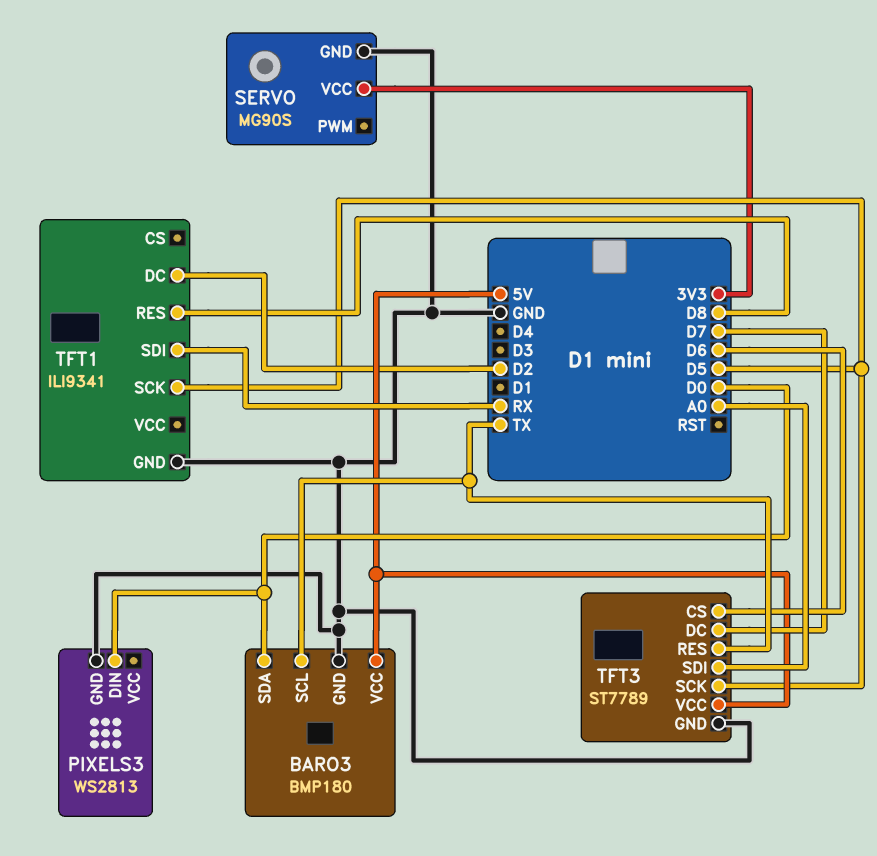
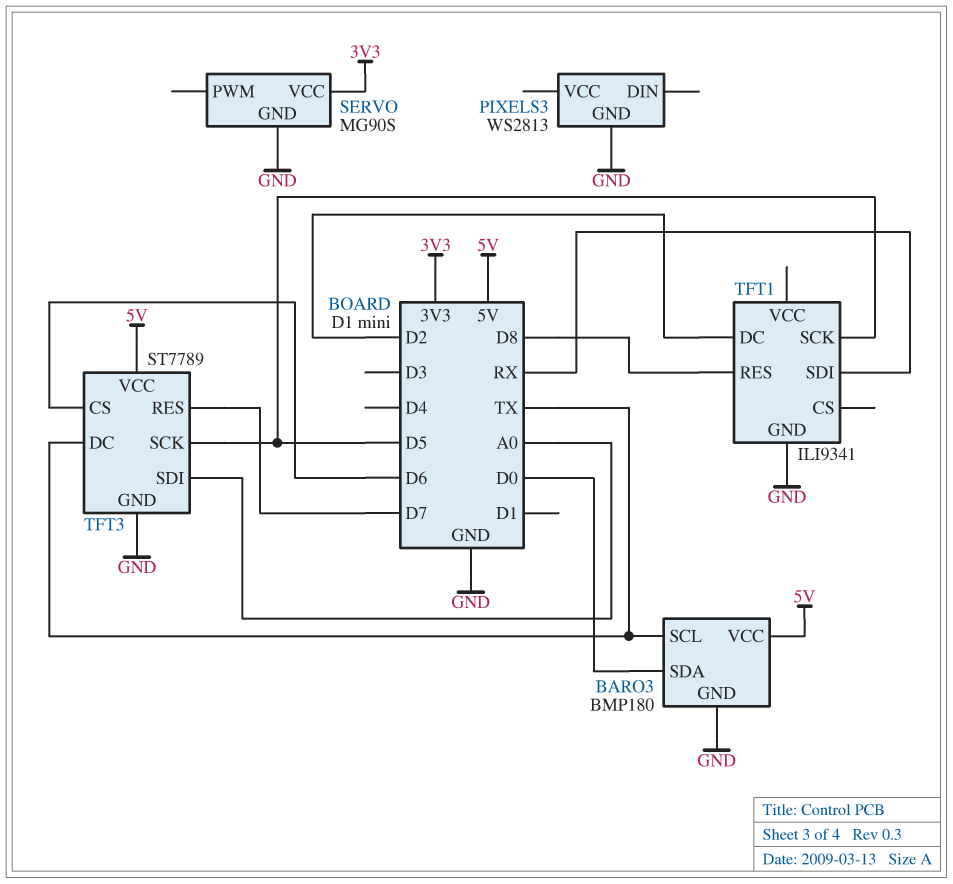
PIXELS3 pin DIN: D0 -> none
TFT3 pin DC: D7 -> TX
TFT3 pin RES: TX -> D7

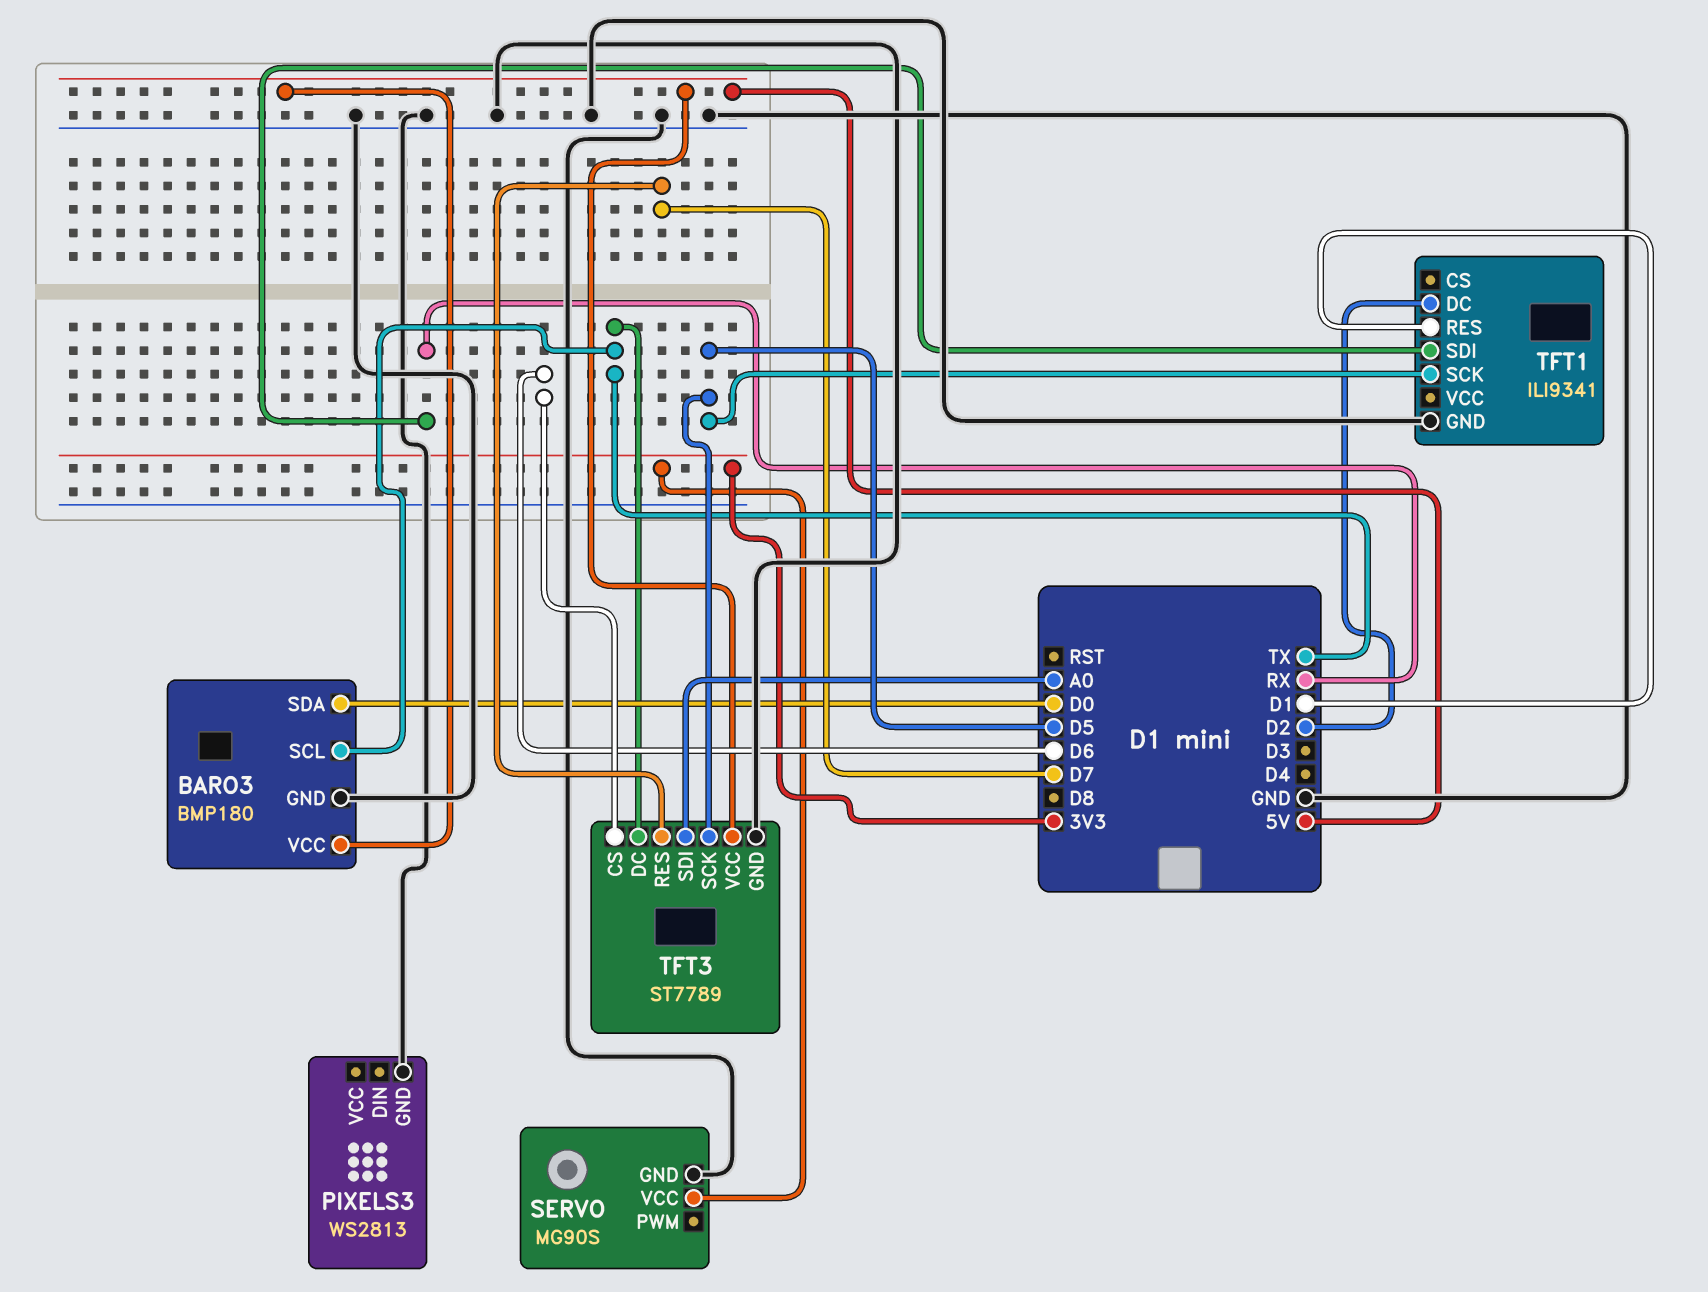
TFT1 pin RES: D8 -> D1

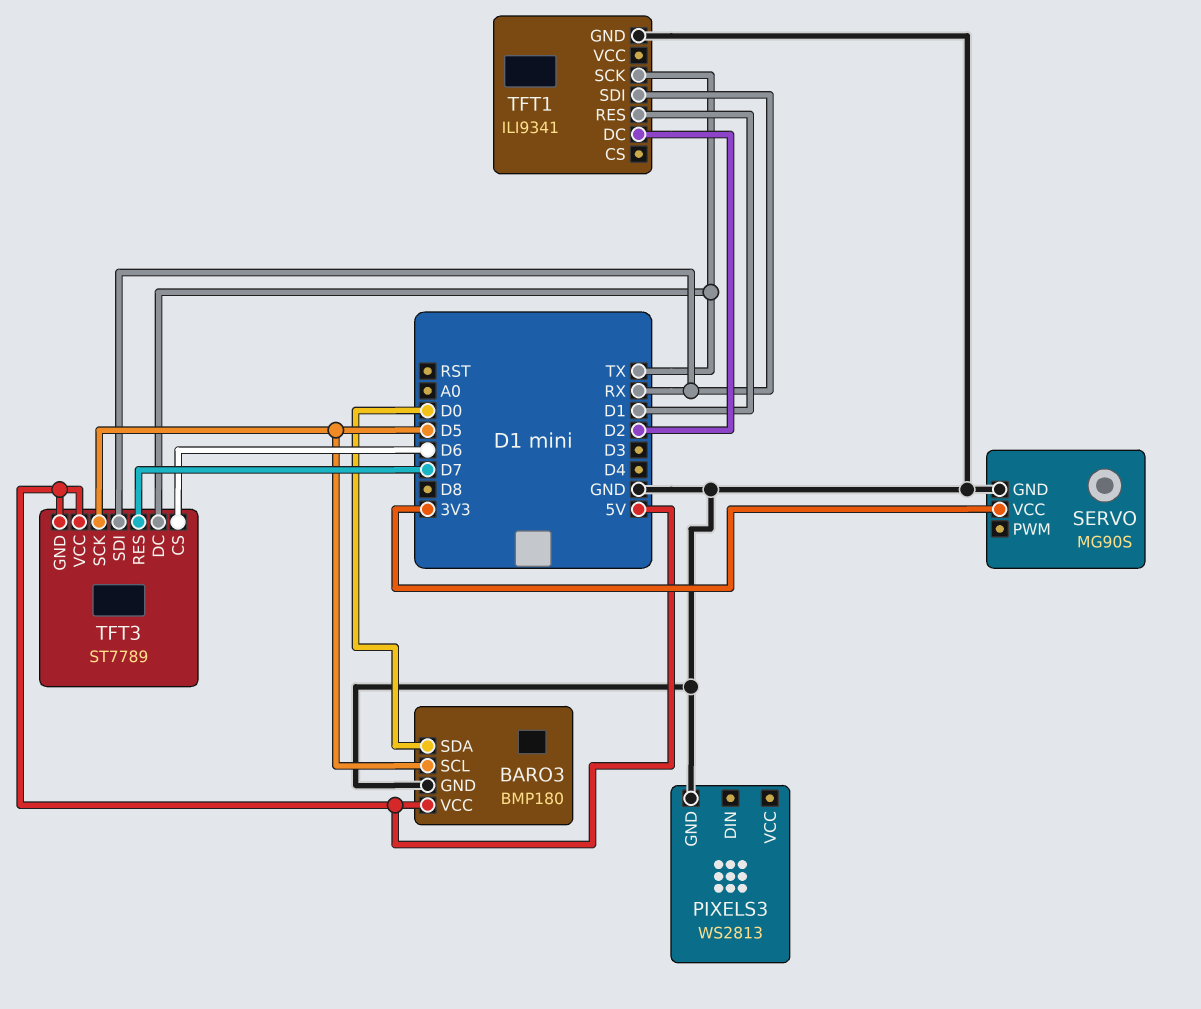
BARO3 pin SCL: TX -> D5
TFT1 pin SCK: D5 -> TX
TFT3 pin GND: GND -> 5V
TFT3 pin SDI: A0 -> RX

